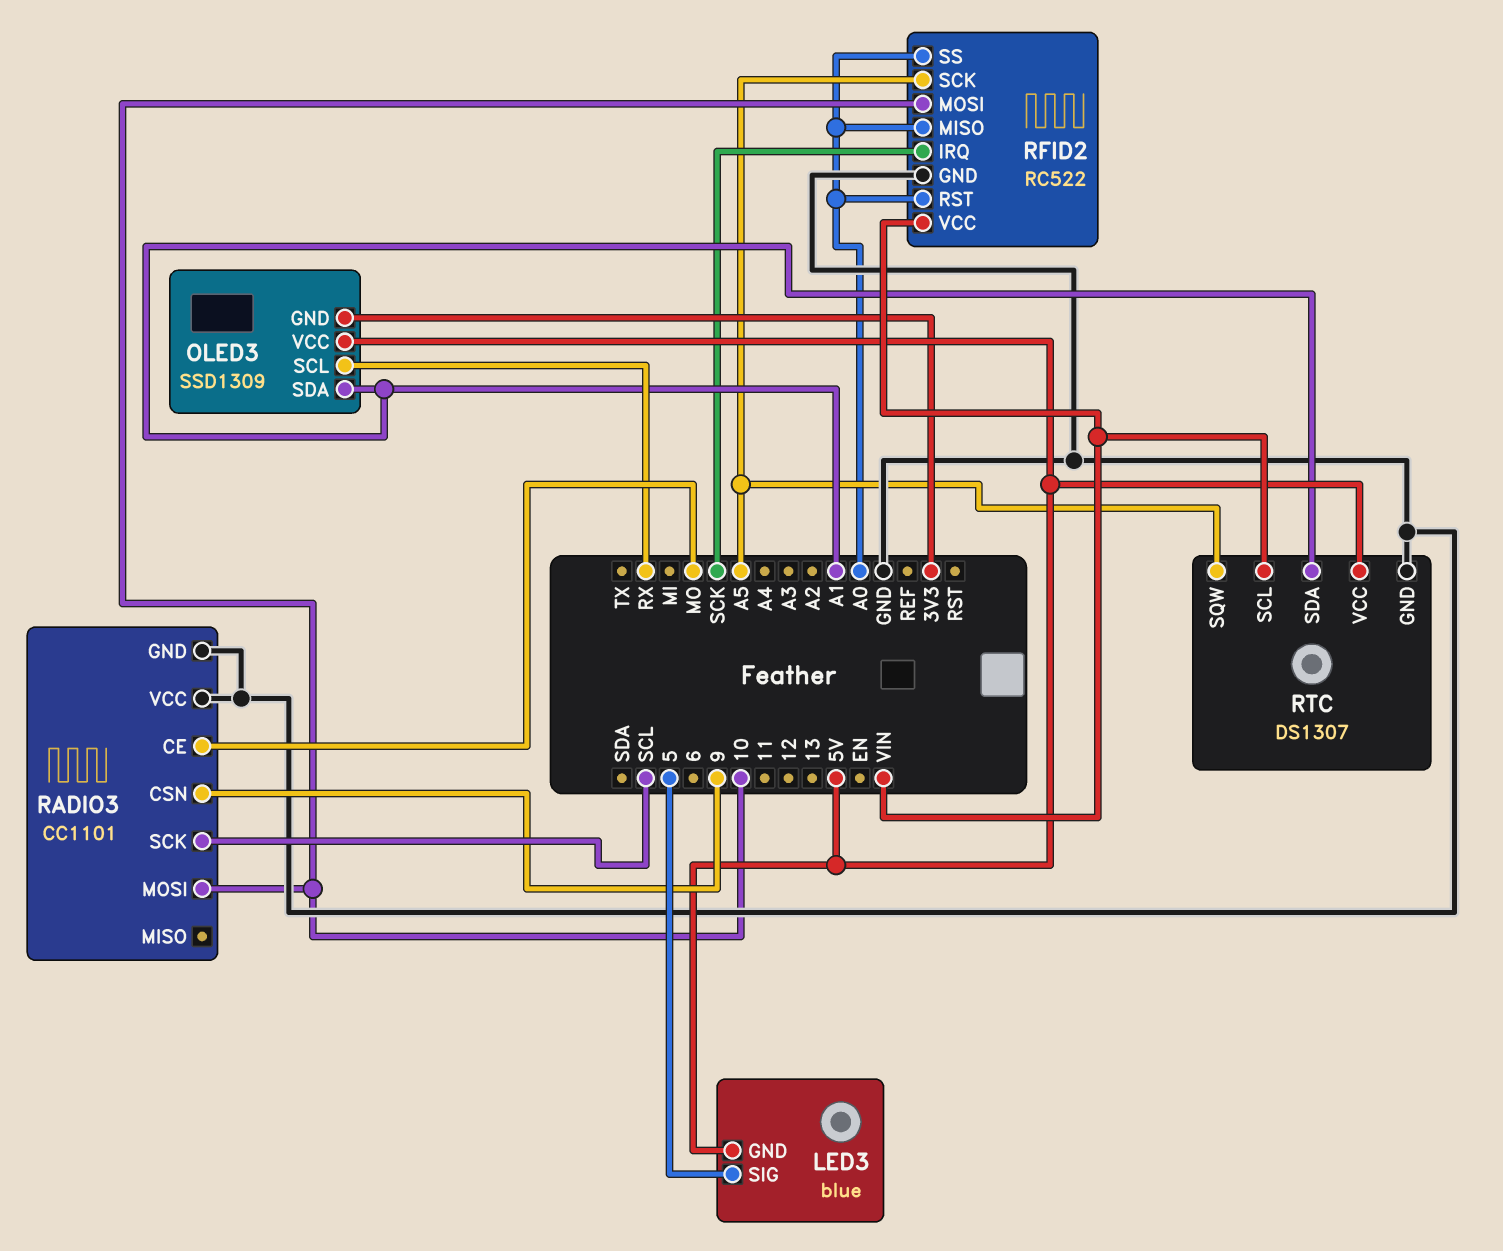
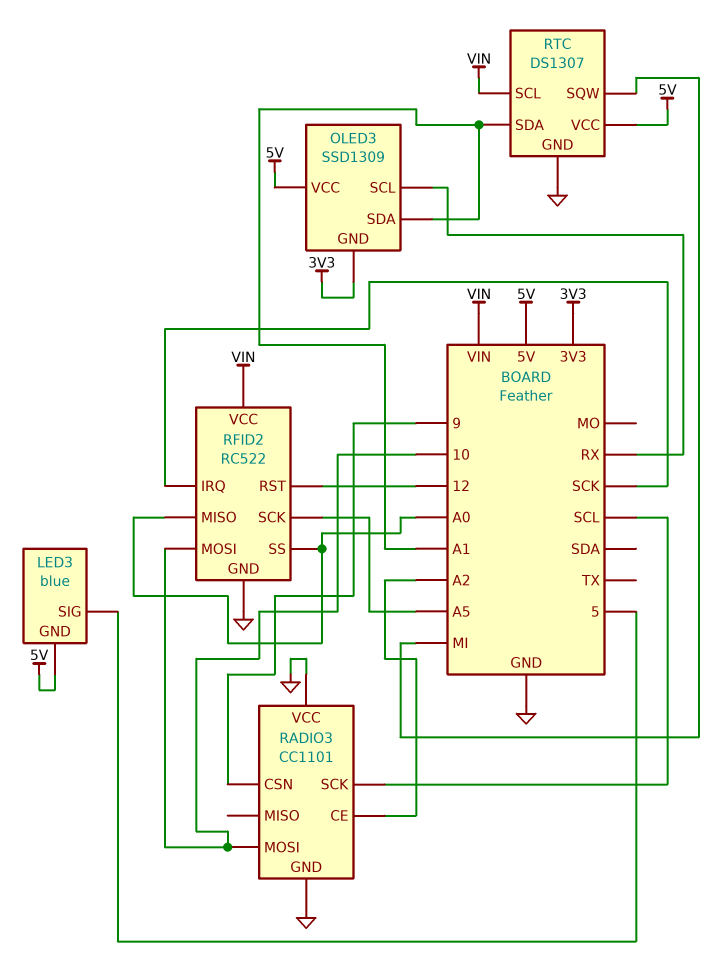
RADIO3 pin CE: MO -> A2
RFID2 pin RST: A0 -> 12
RTC pin SQW: A5 -> MI

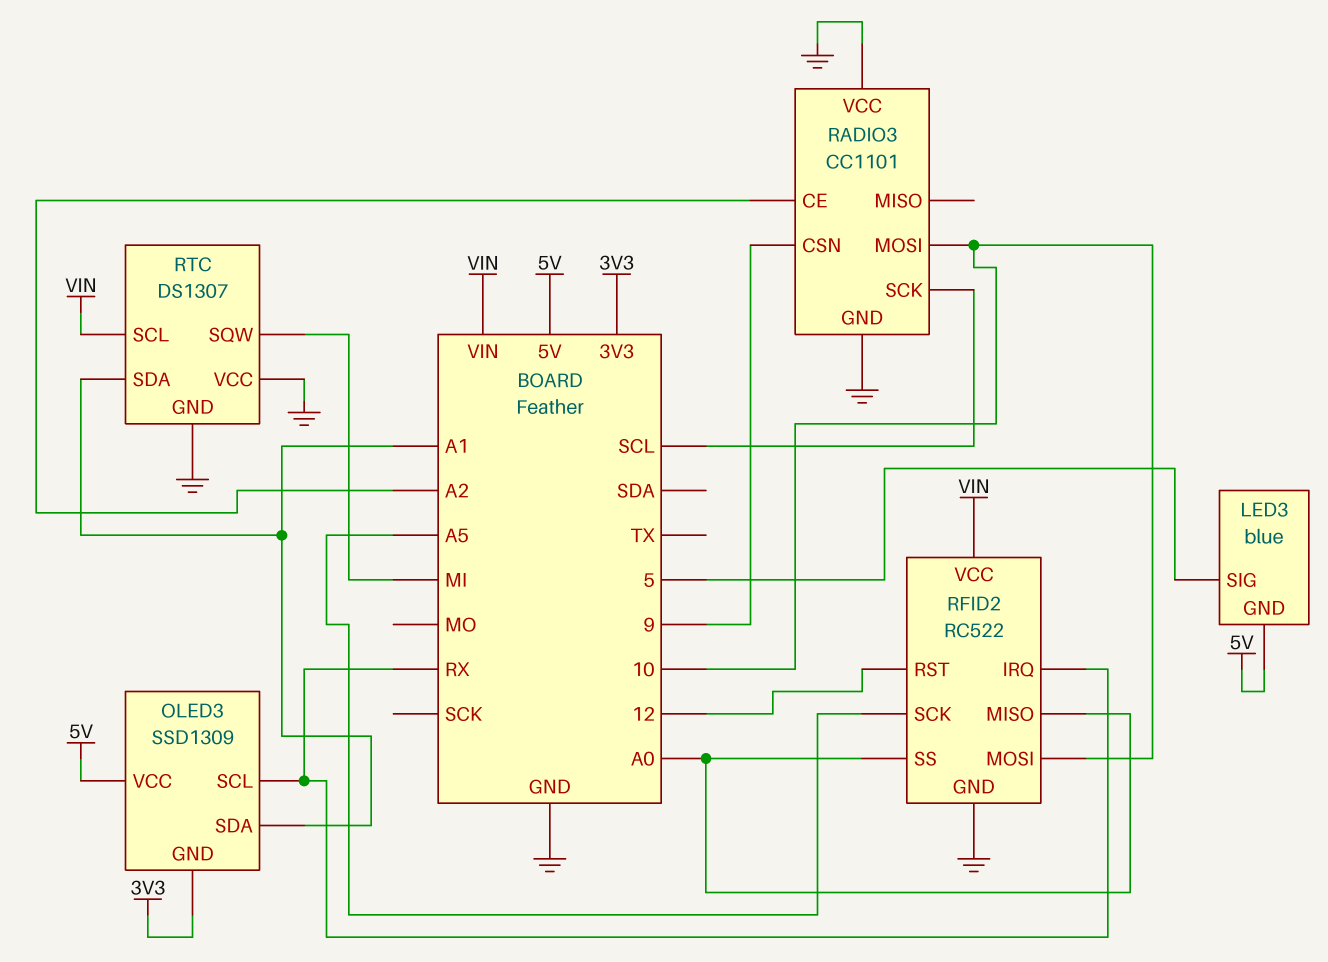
RFID2 pin IRQ: SCK -> RX
RTC pin VCC: 5V -> GND

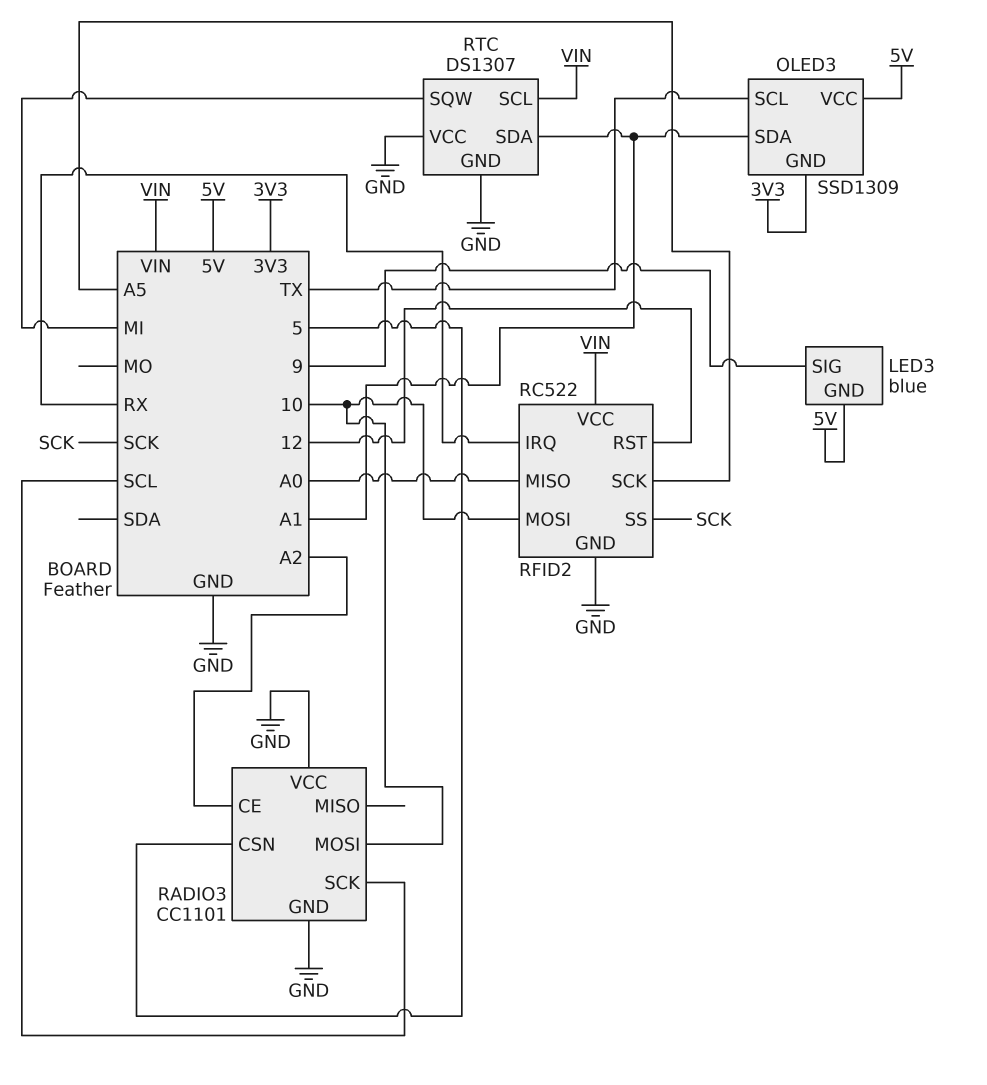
LED3 pin SIG: 5 -> 9
OLED3 pin SCL: RX -> TX
RADIO3 pin CSN: 9 -> 5
RFID2 pin SS: A0 -> SCK

